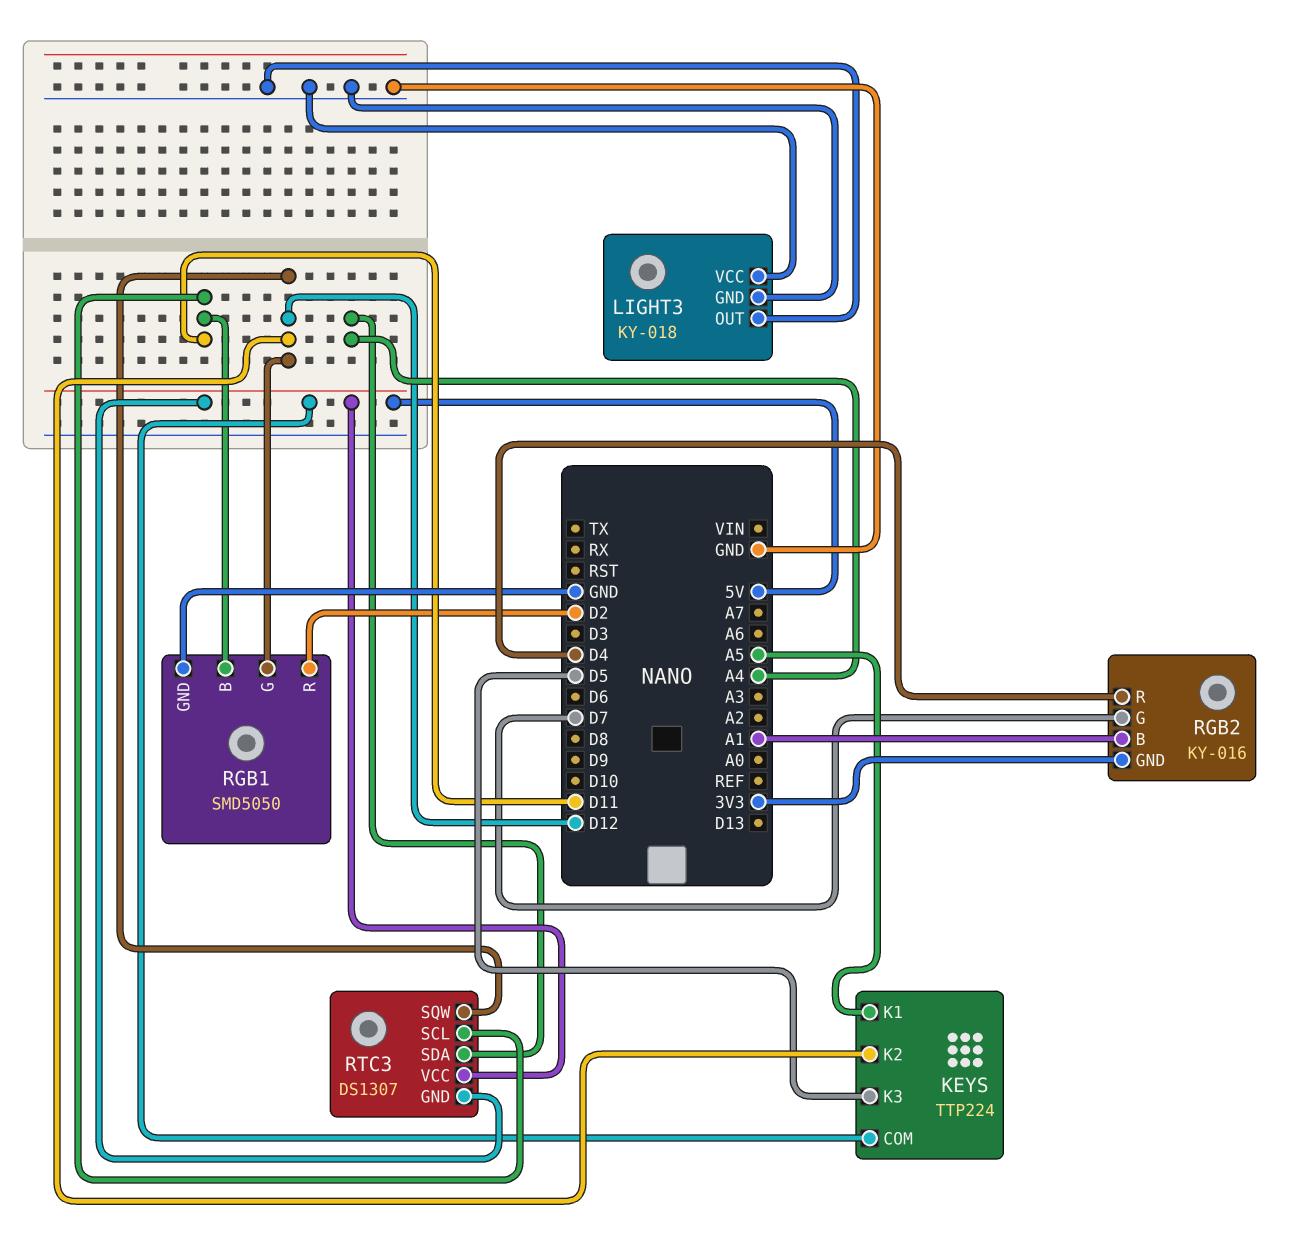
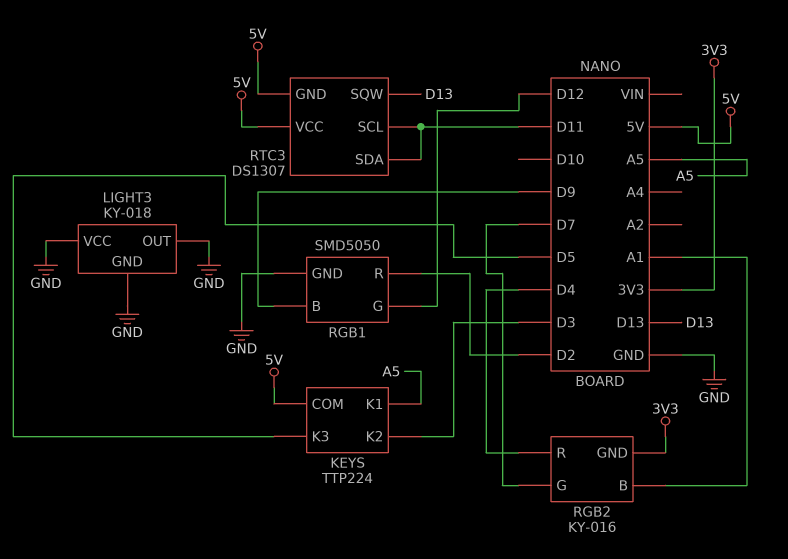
KEYS pin K2: D12 -> D3
RGB1 pin B: D11 -> D9
RTC3 pin SDA: A4 -> D11
RTC3 pin SQW: D12 -> D13

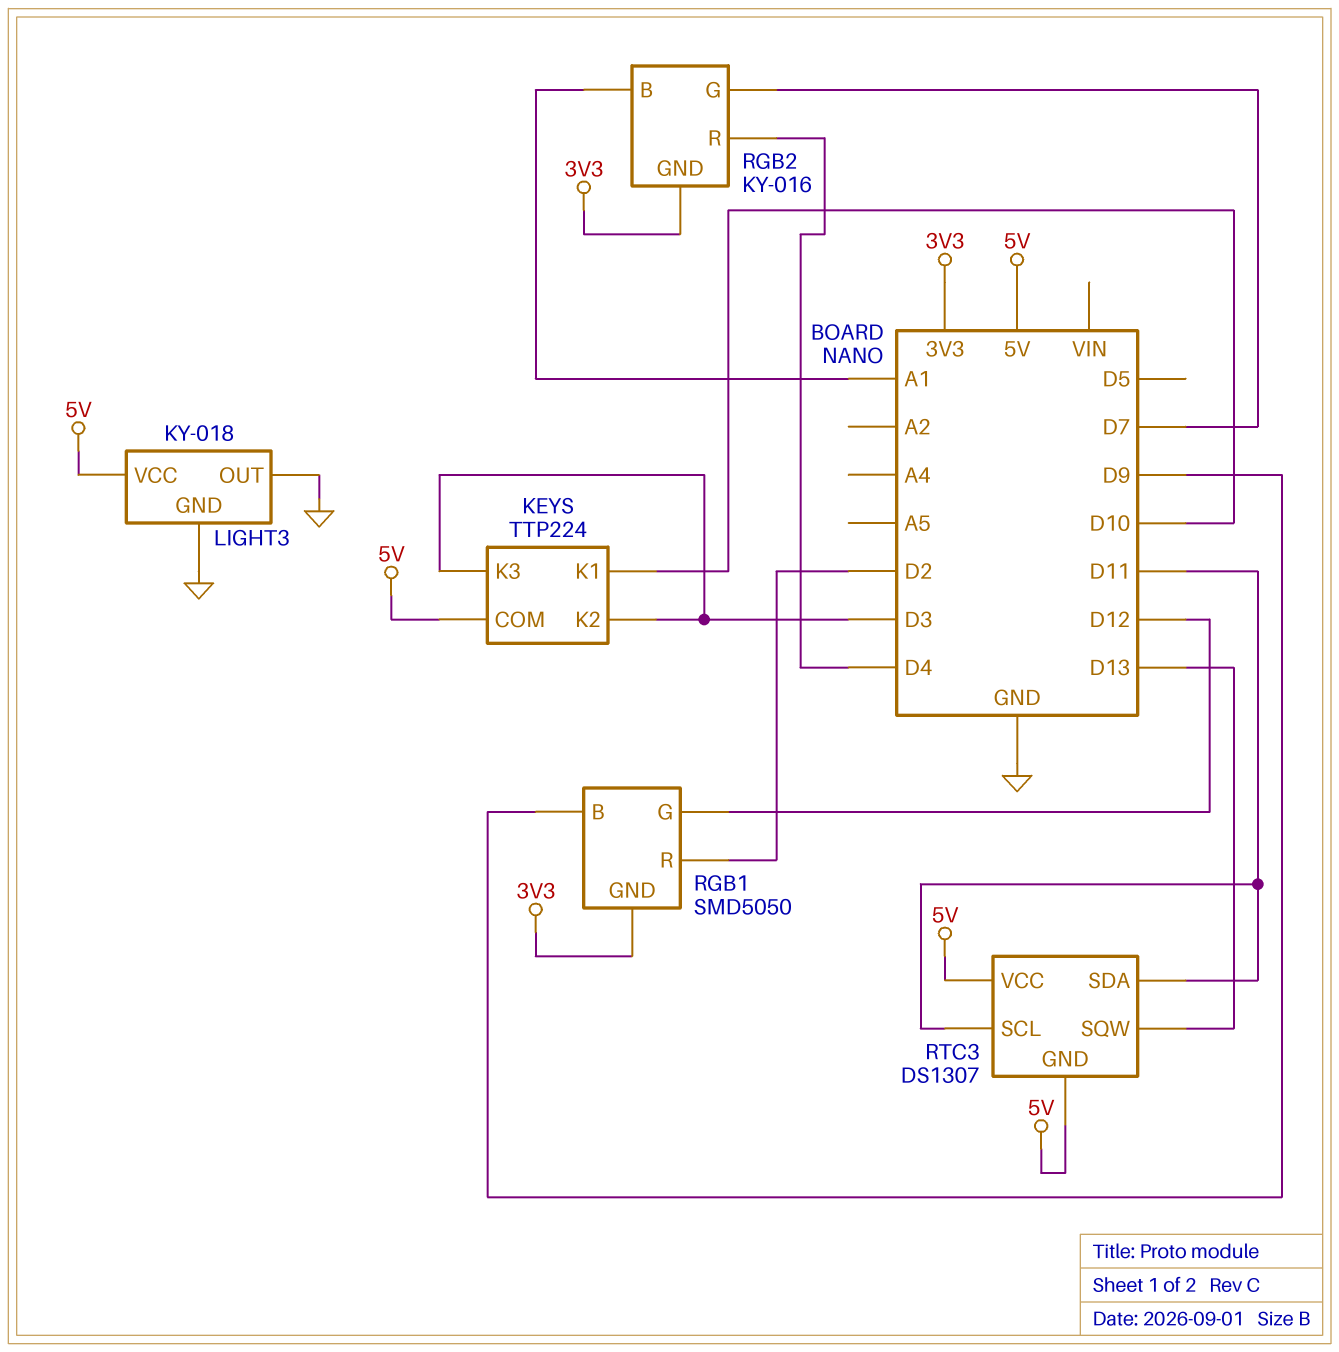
KEYS pin K1: A5 -> D10
KEYS pin K3: D5 -> D3
LIGHT3 pin VCC: GND -> 5V
RGB1 pin GND: GND -> 3V3

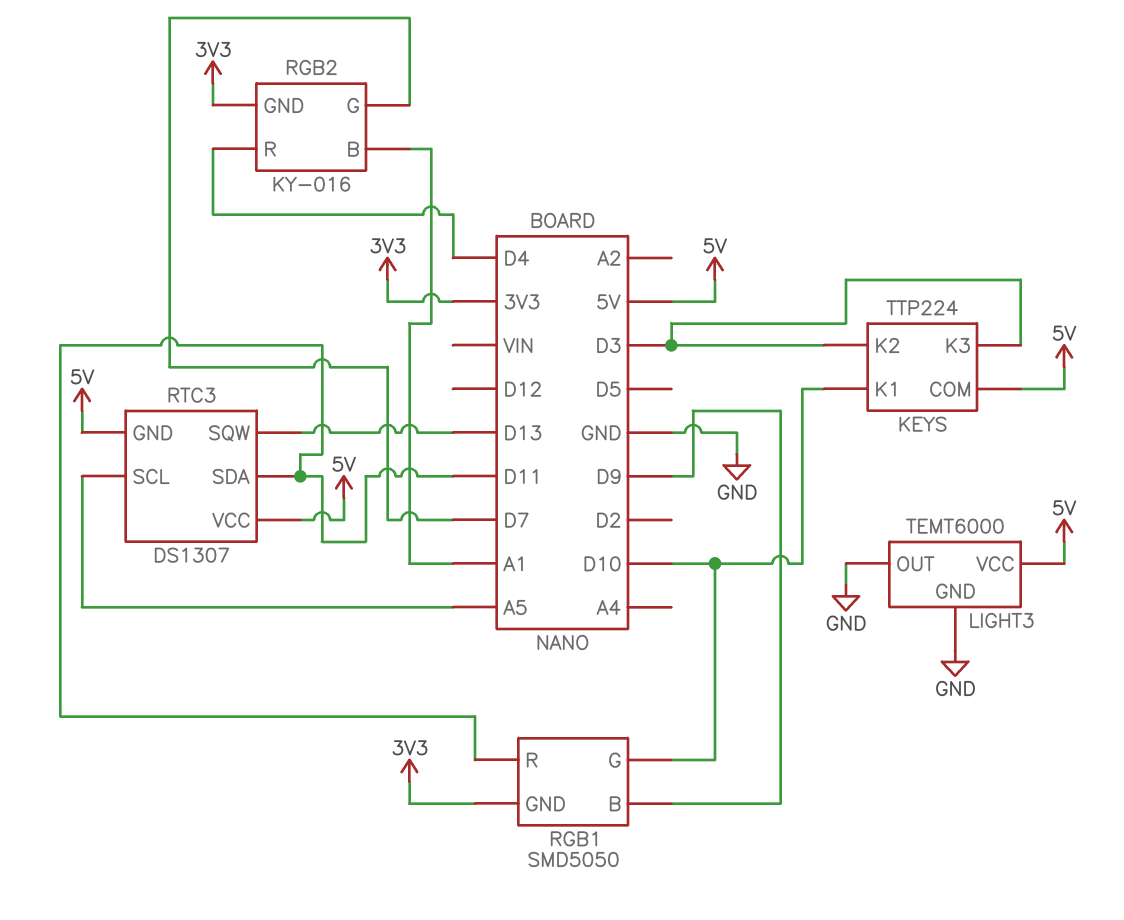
LIGHT3: KY-018 -> TEMT6000
RGB1 pin G: D12 -> D10
RGB1 pin R: D2 -> D11
RTC3 pin SCL: D11 -> A5

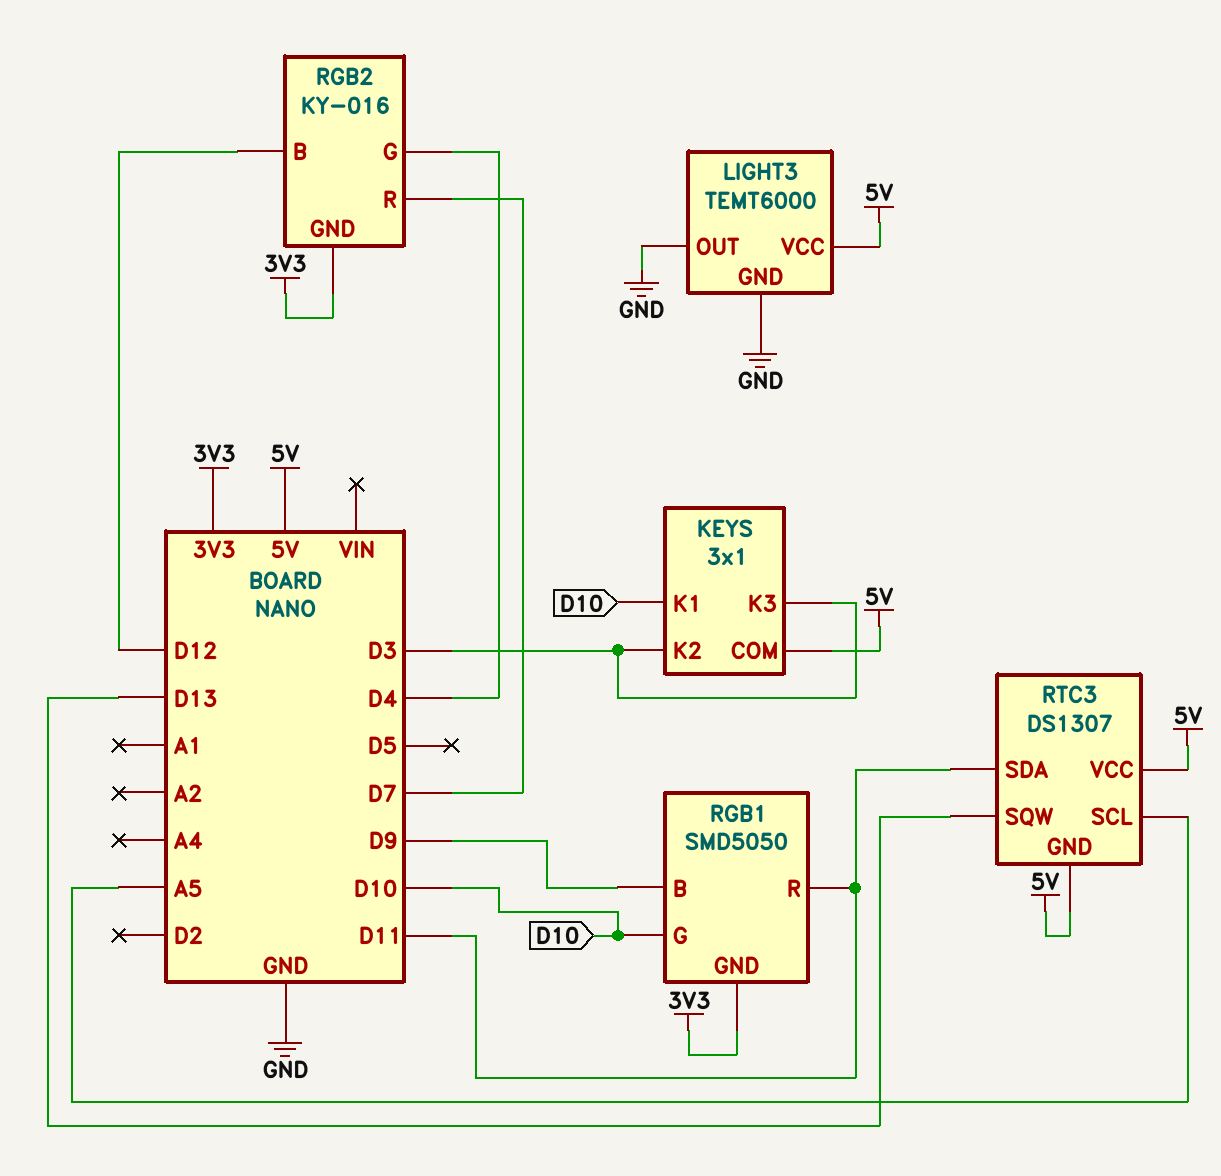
KEYS: TTP224 -> 3x1
RGB2 pin B: A1 -> D12
RGB2 pin G: D7 -> D4
RGB2 pin R: D4 -> D7

